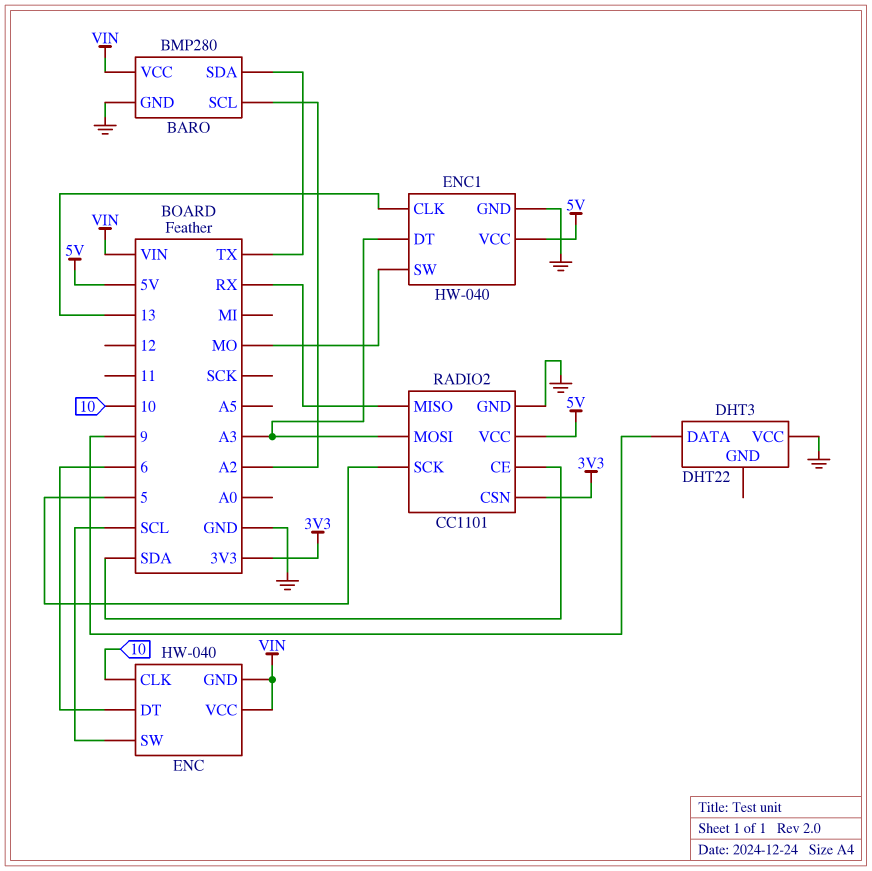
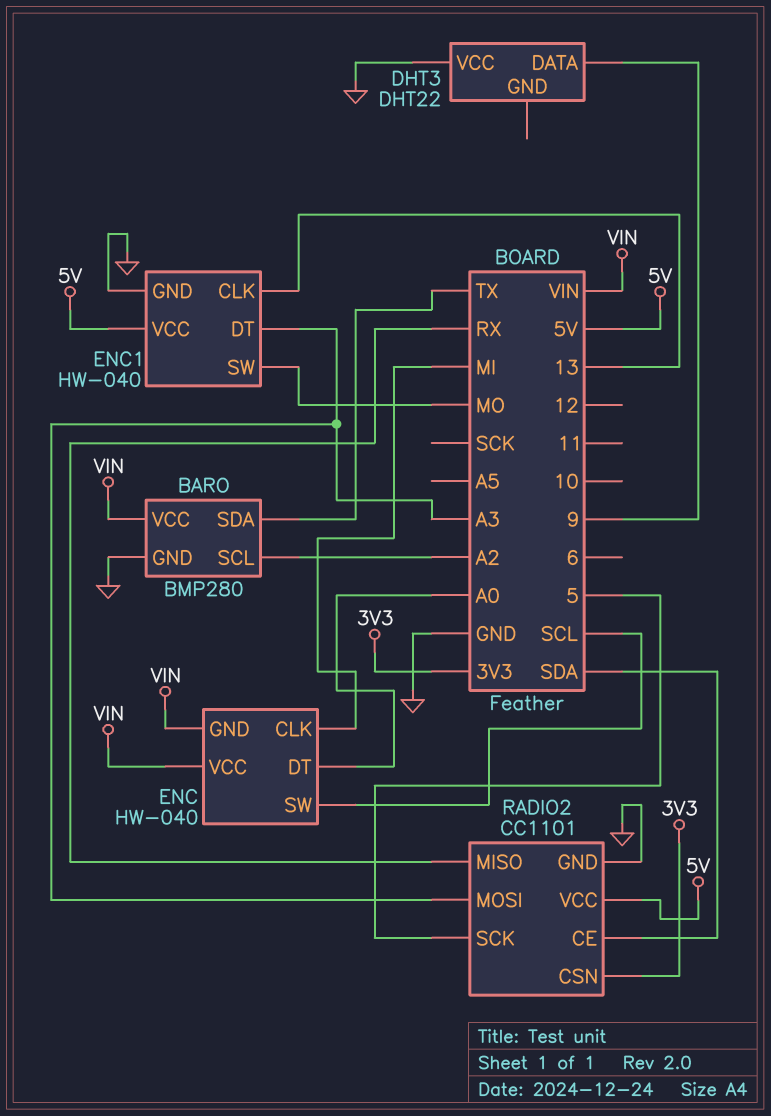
ENC pin CLK: 10 -> MI
ENC pin DT: 6 -> A0

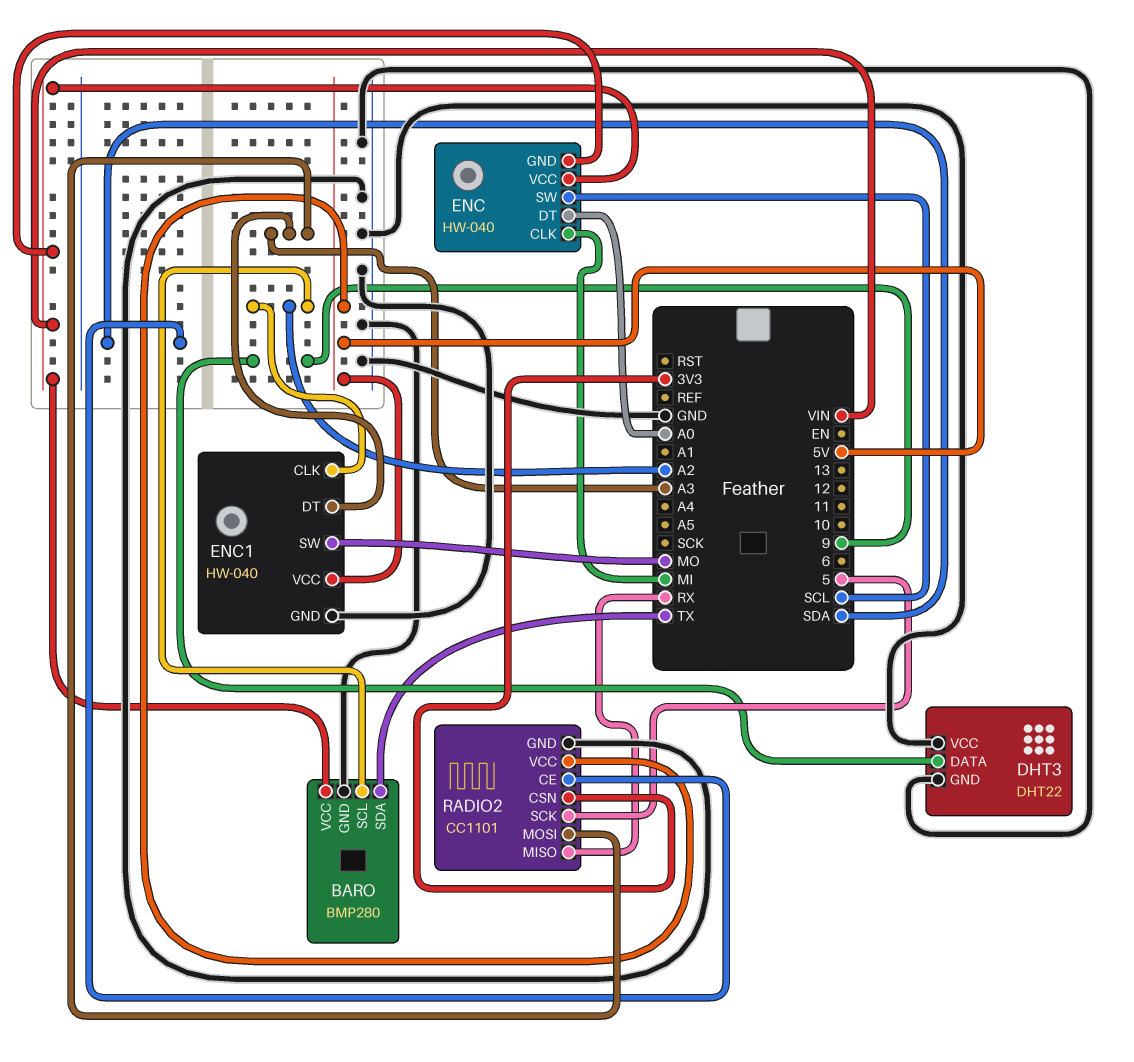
DHT3 pin GND: none -> GND
ENC1 pin CLK: 13 -> A2

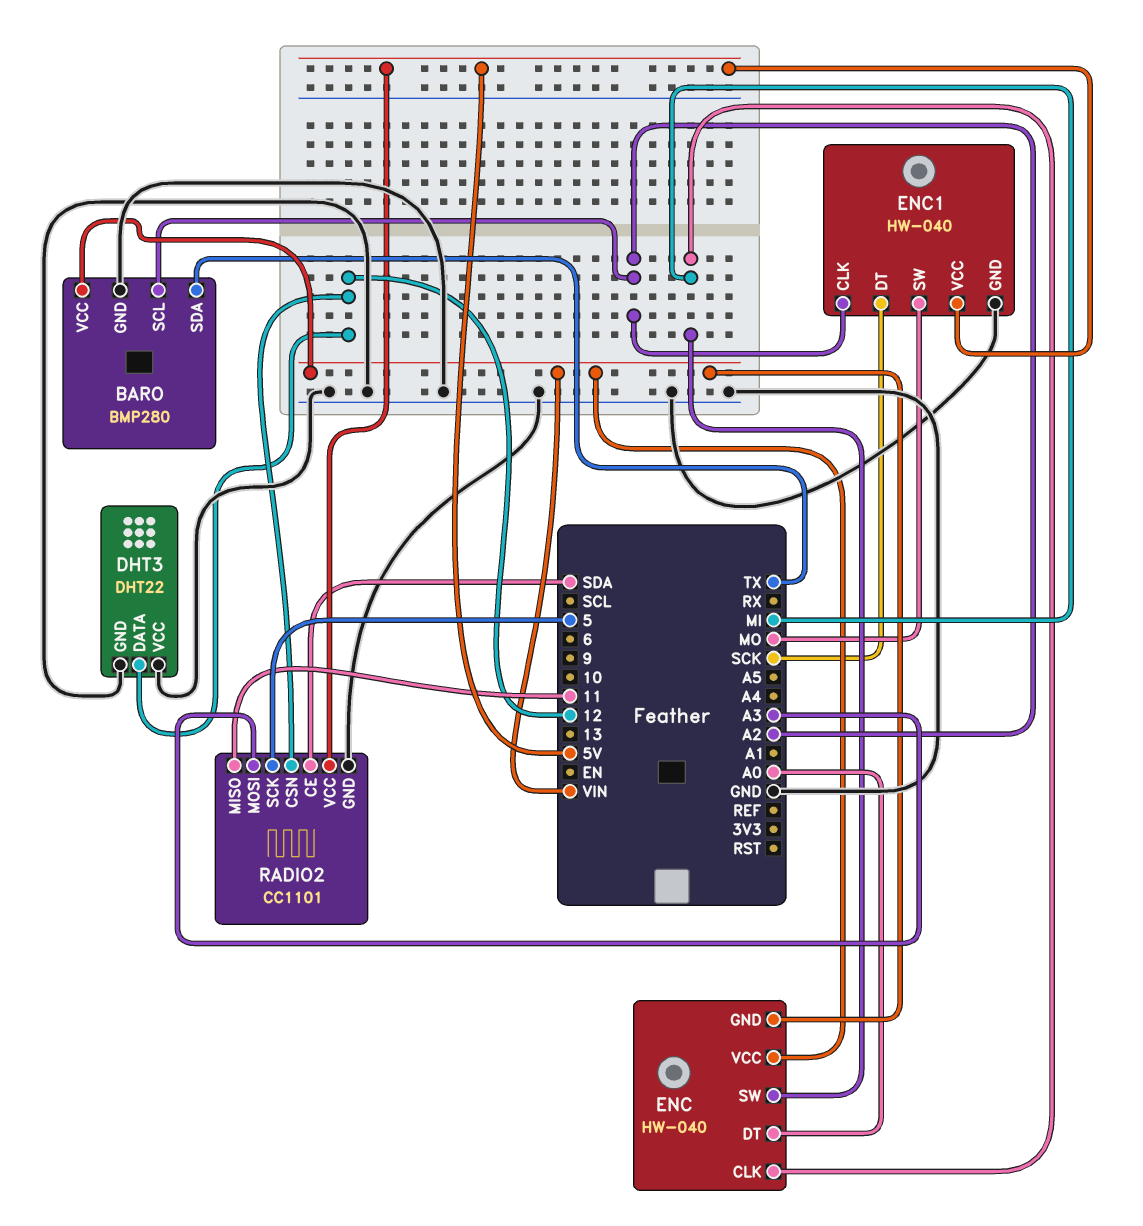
DHT3 pin DATA: 9 -> 12
ENC pin SW: SCL -> MI
ENC1 pin DT: A3 -> SCK
RADIO2 pin CSN: 3V3 -> 12
RADIO2 pin MISO: RX -> 11

